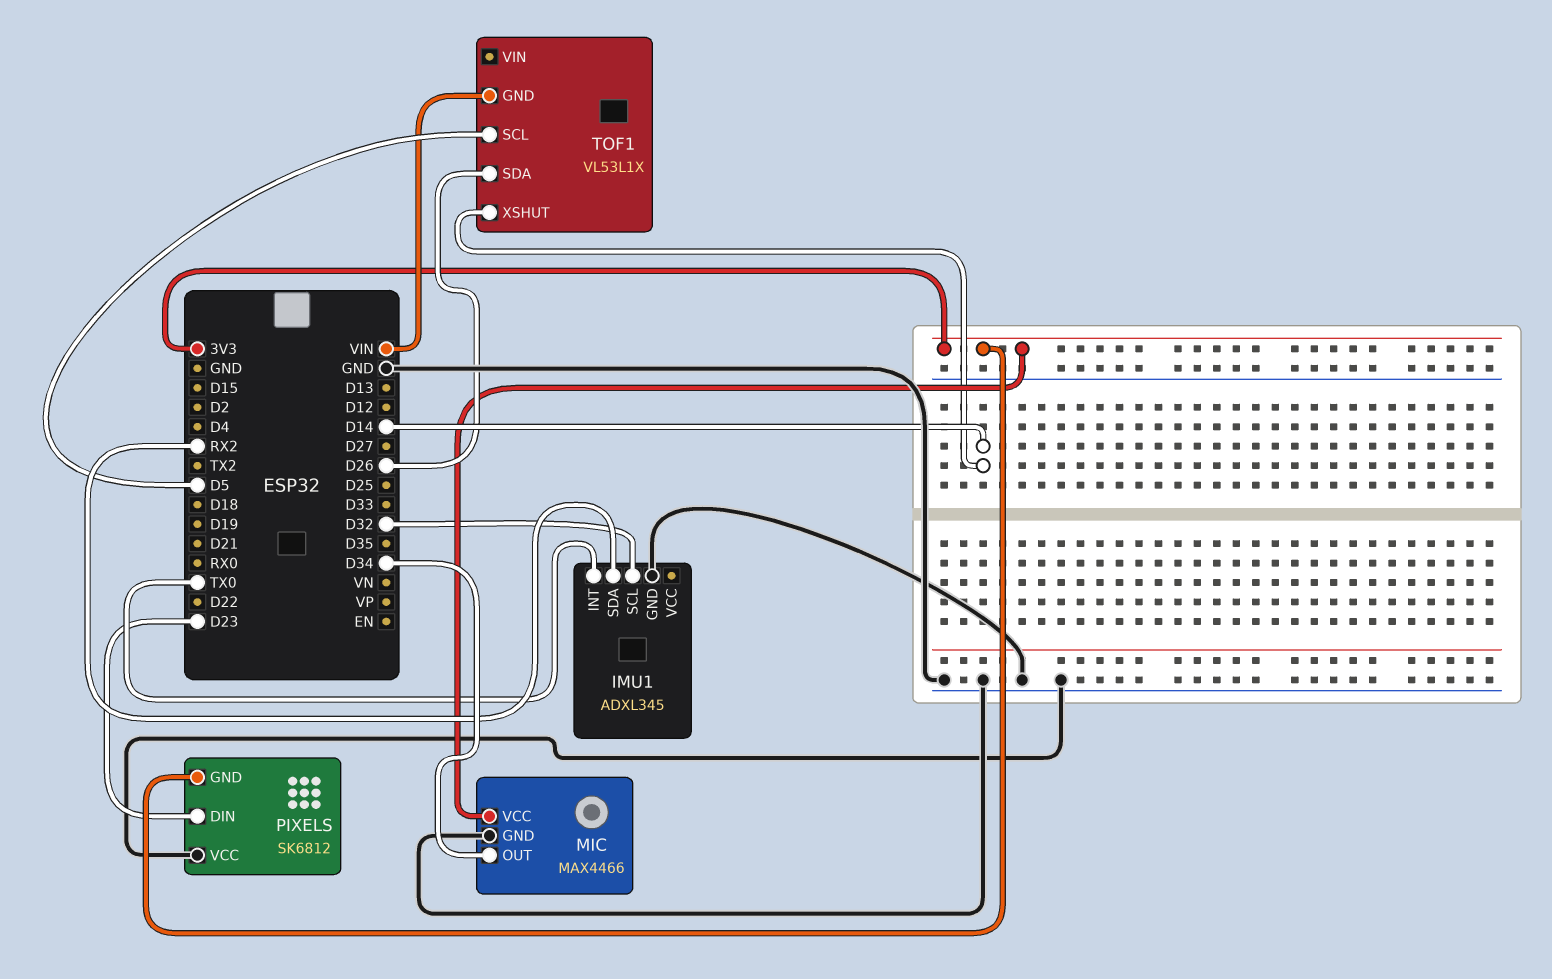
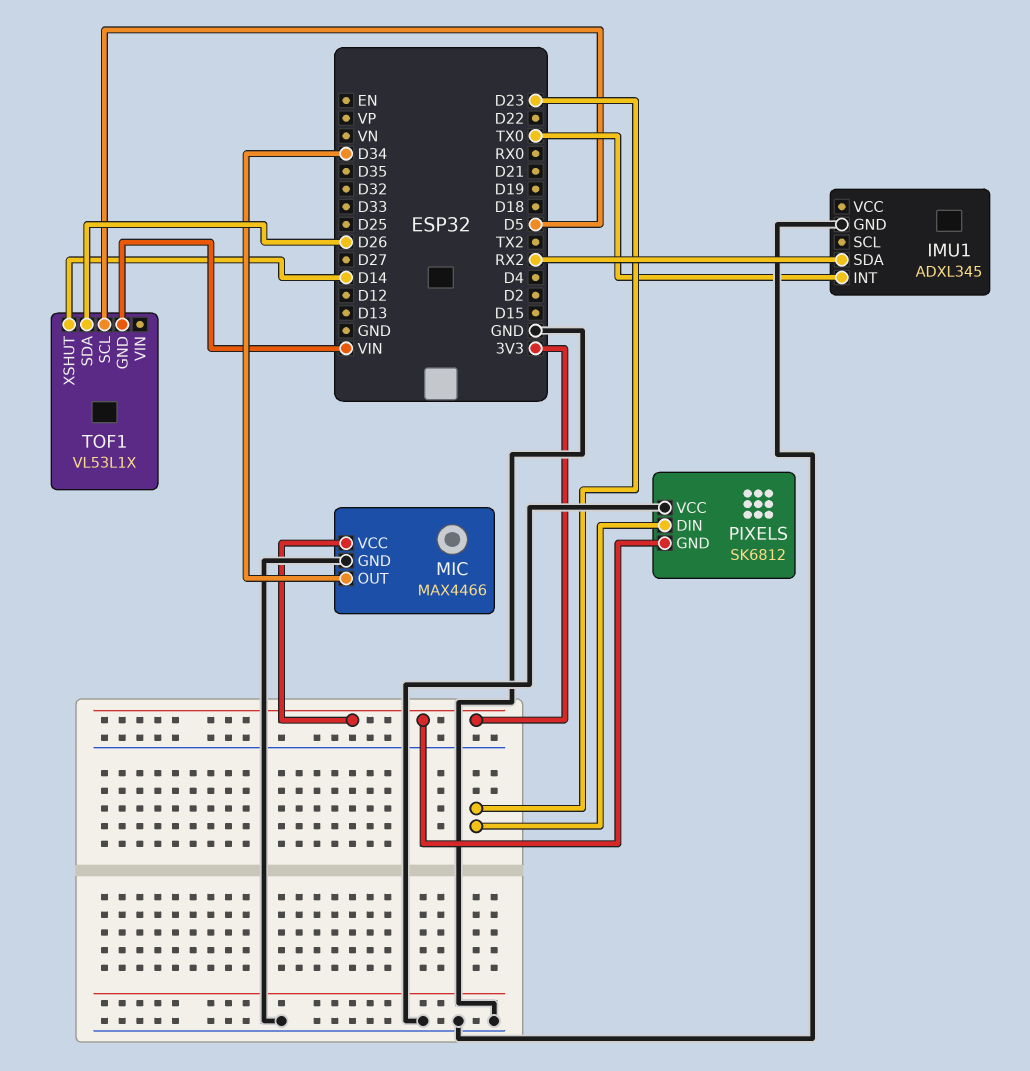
IMU1 pin SCL: D32 -> none

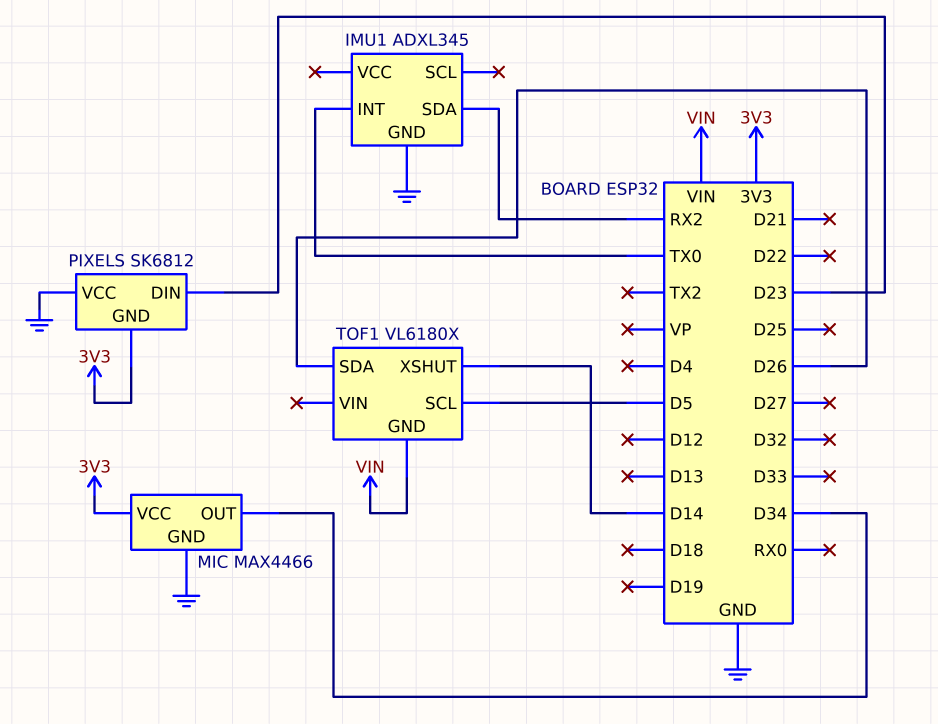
TOF1: VL53L1X -> VL6180X

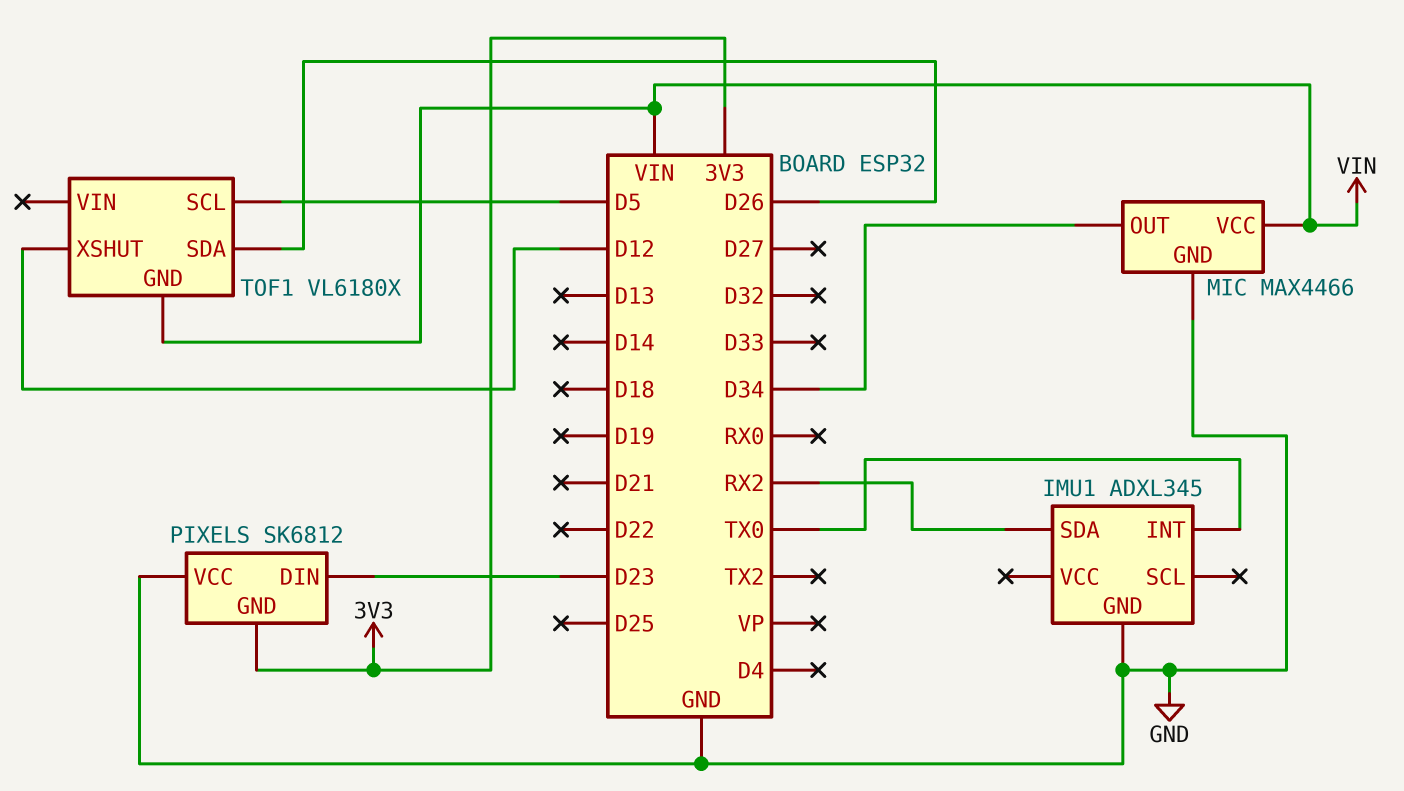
MIC pin VCC: 3V3 -> VIN
TOF1 pin XSHUT: D14 -> D12

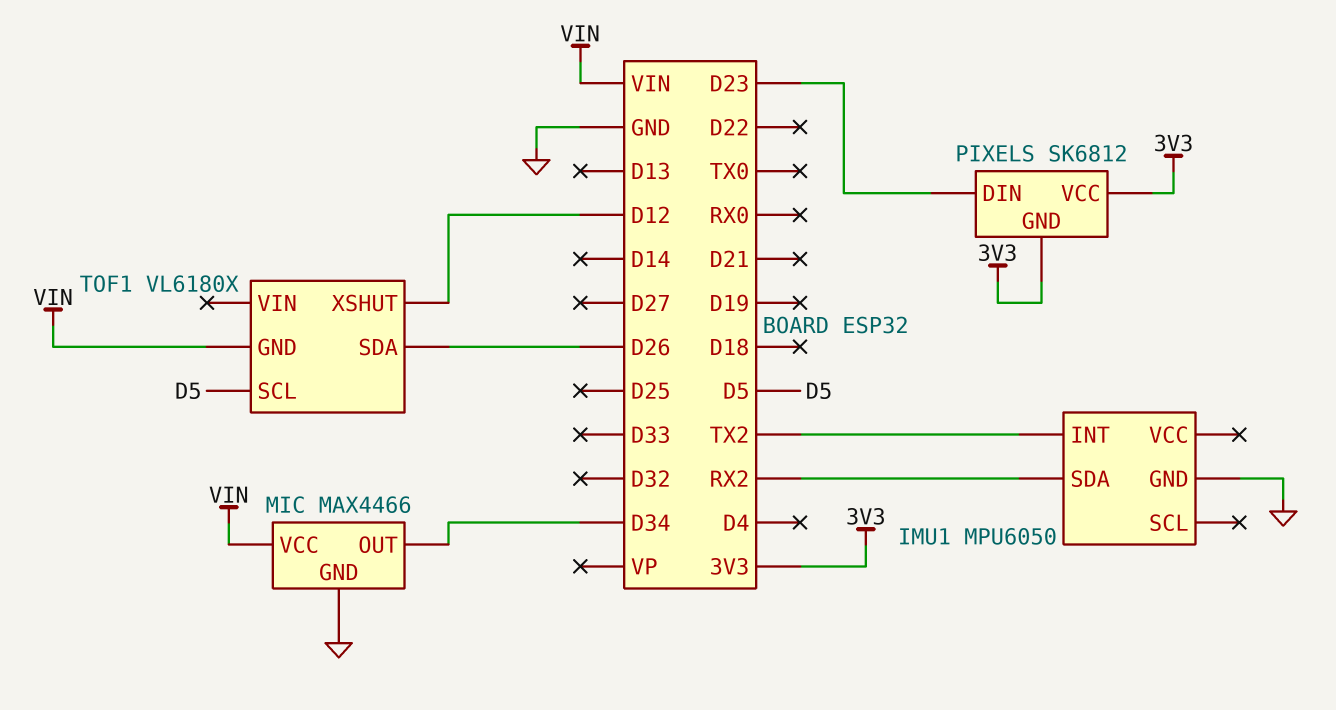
IMU1: ADXL345 -> MPU6050
IMU1 pin INT: TX0 -> TX2
PIXELS pin VCC: GND -> 3V3

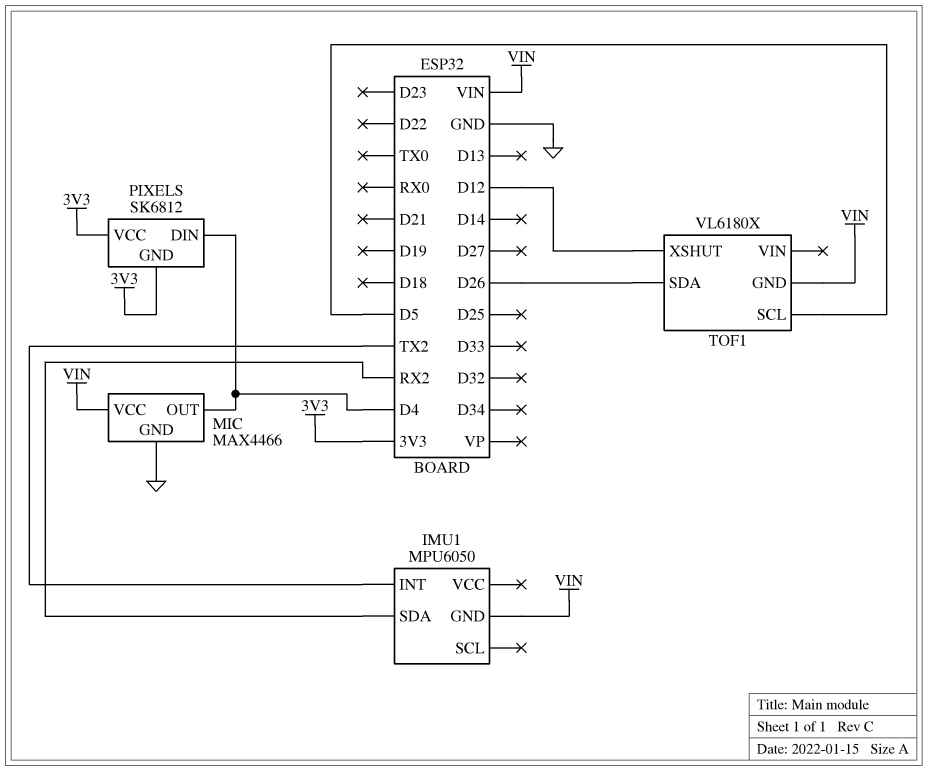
IMU1 pin GND: GND -> VIN
MIC pin OUT: D34 -> D4
PIXELS pin DIN: D23 -> D4

